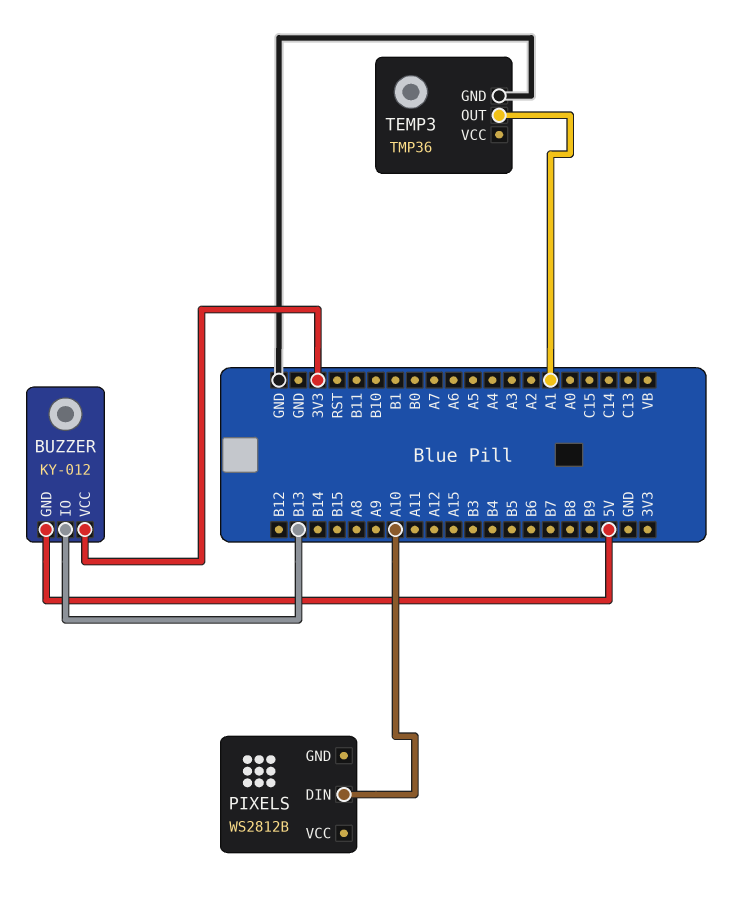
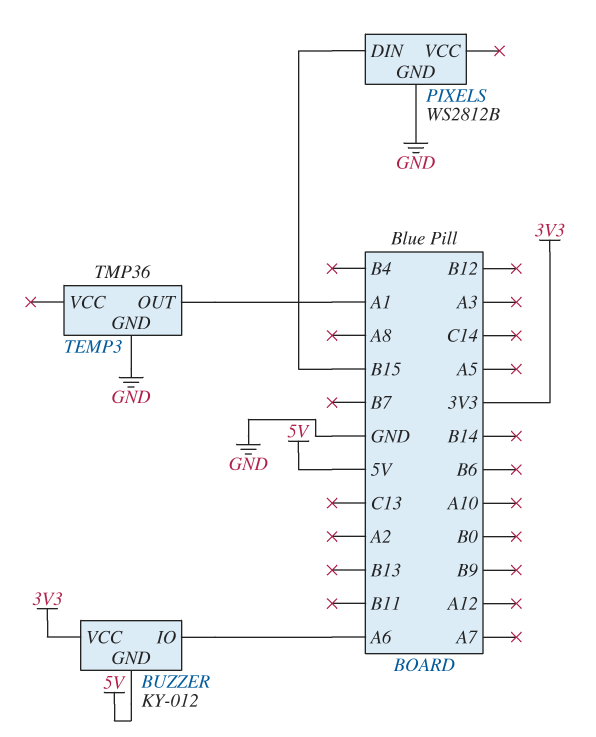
BUZZER pin IO: B13 -> A6
PIXELS pin DIN: A10 -> B15
PIXELS pin GND: none -> GND

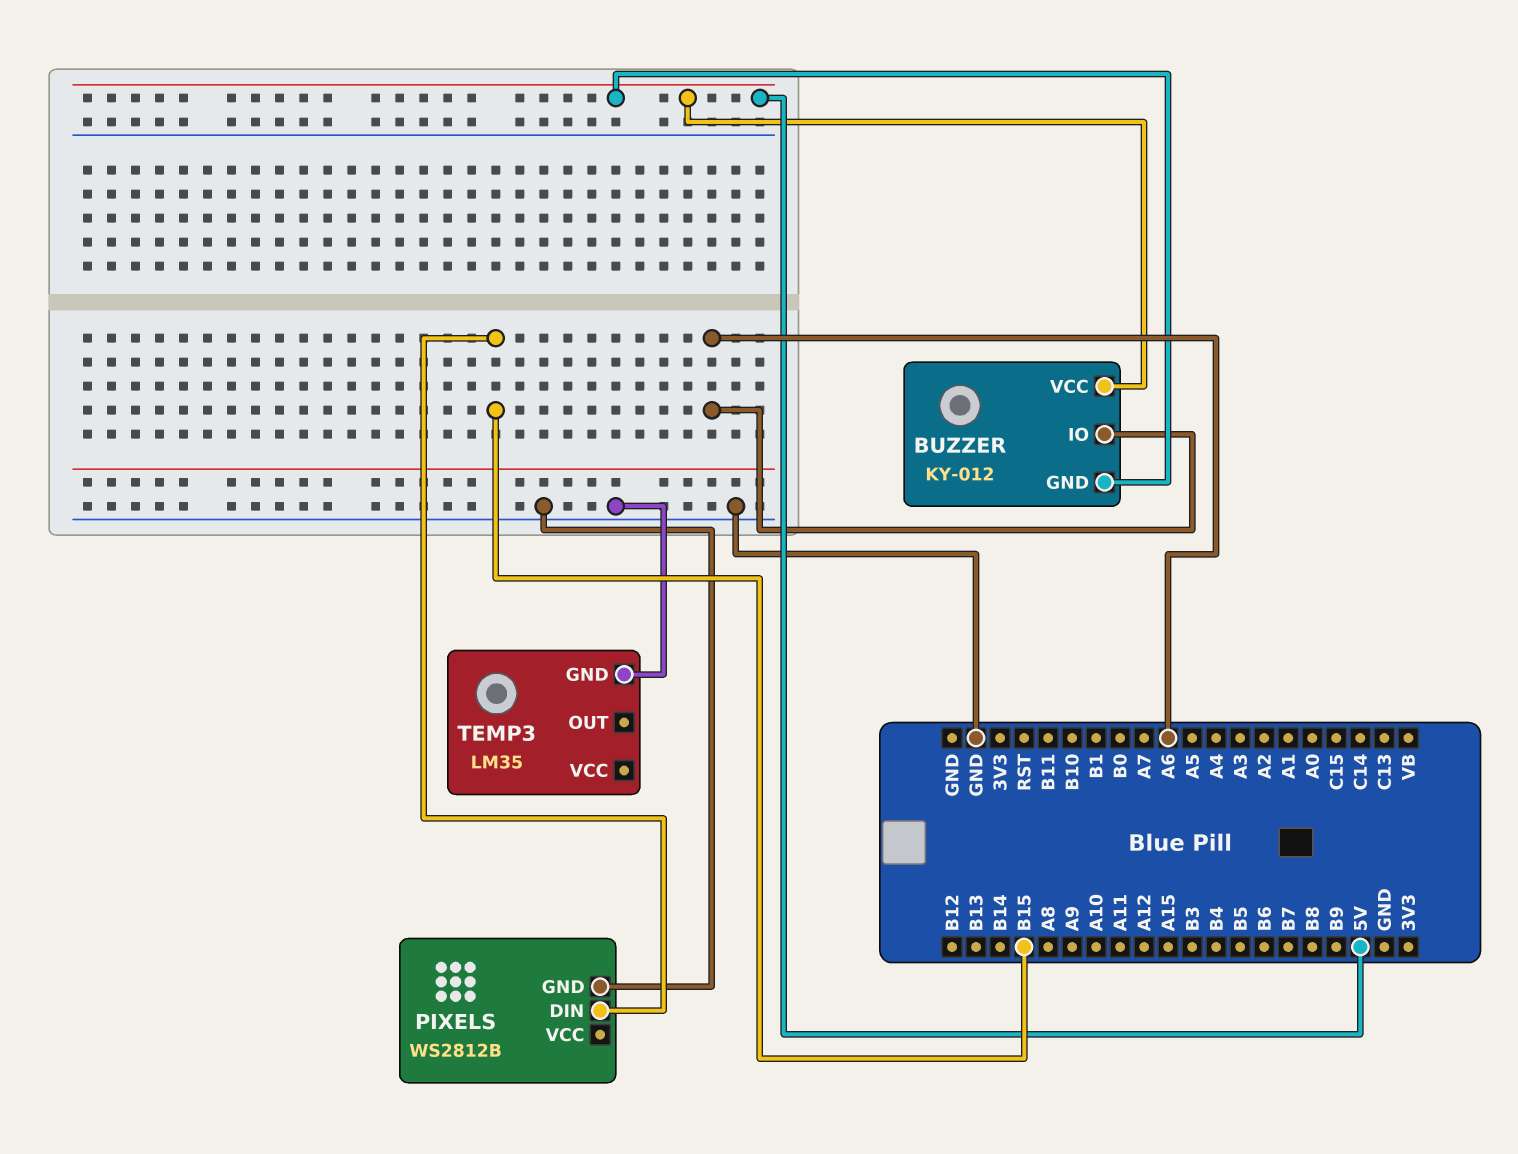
BUZZER pin VCC: 3V3 -> 5V
TEMP3: TMP36 -> LM35
TEMP3 pin OUT: A1 -> none

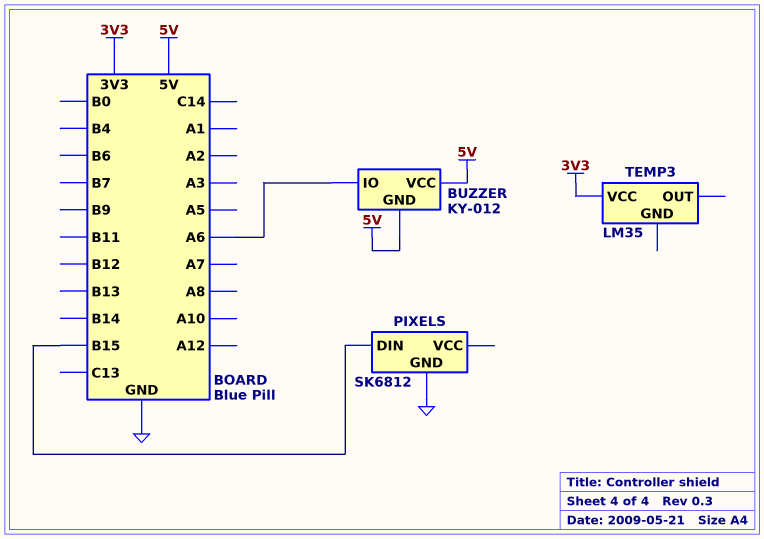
PIXELS: WS2812B -> SK6812
TEMP3 pin GND: GND -> none
TEMP3 pin VCC: none -> 3V3

